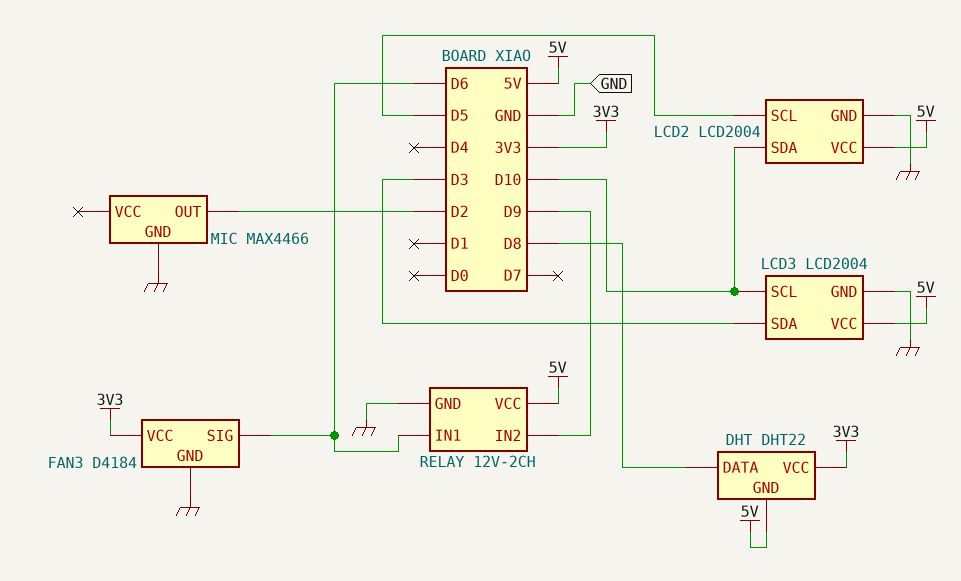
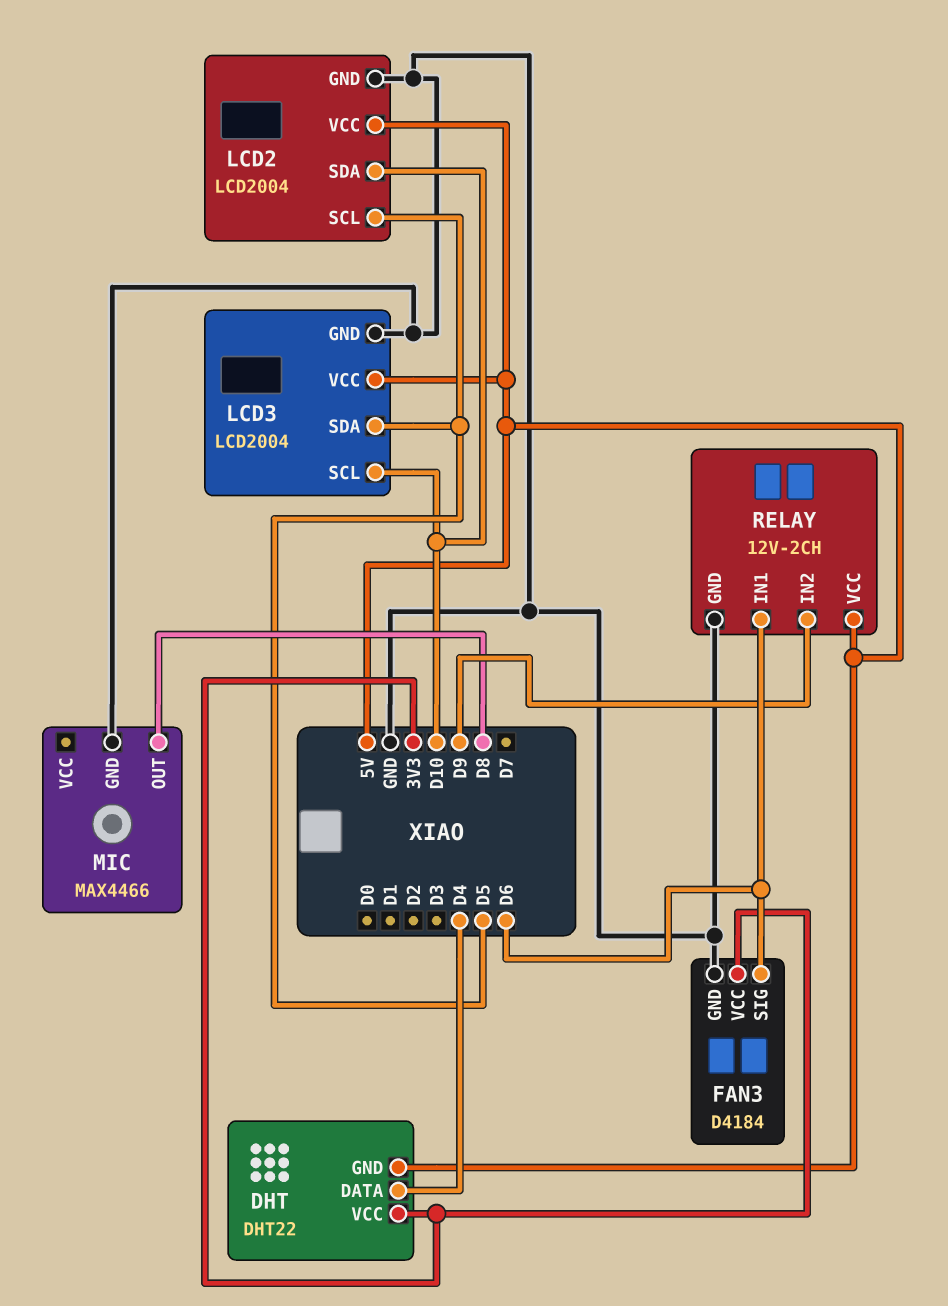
DHT pin DATA: D8 -> D4
LCD3 pin SDA: D3 -> D5
MIC pin OUT: D2 -> D8

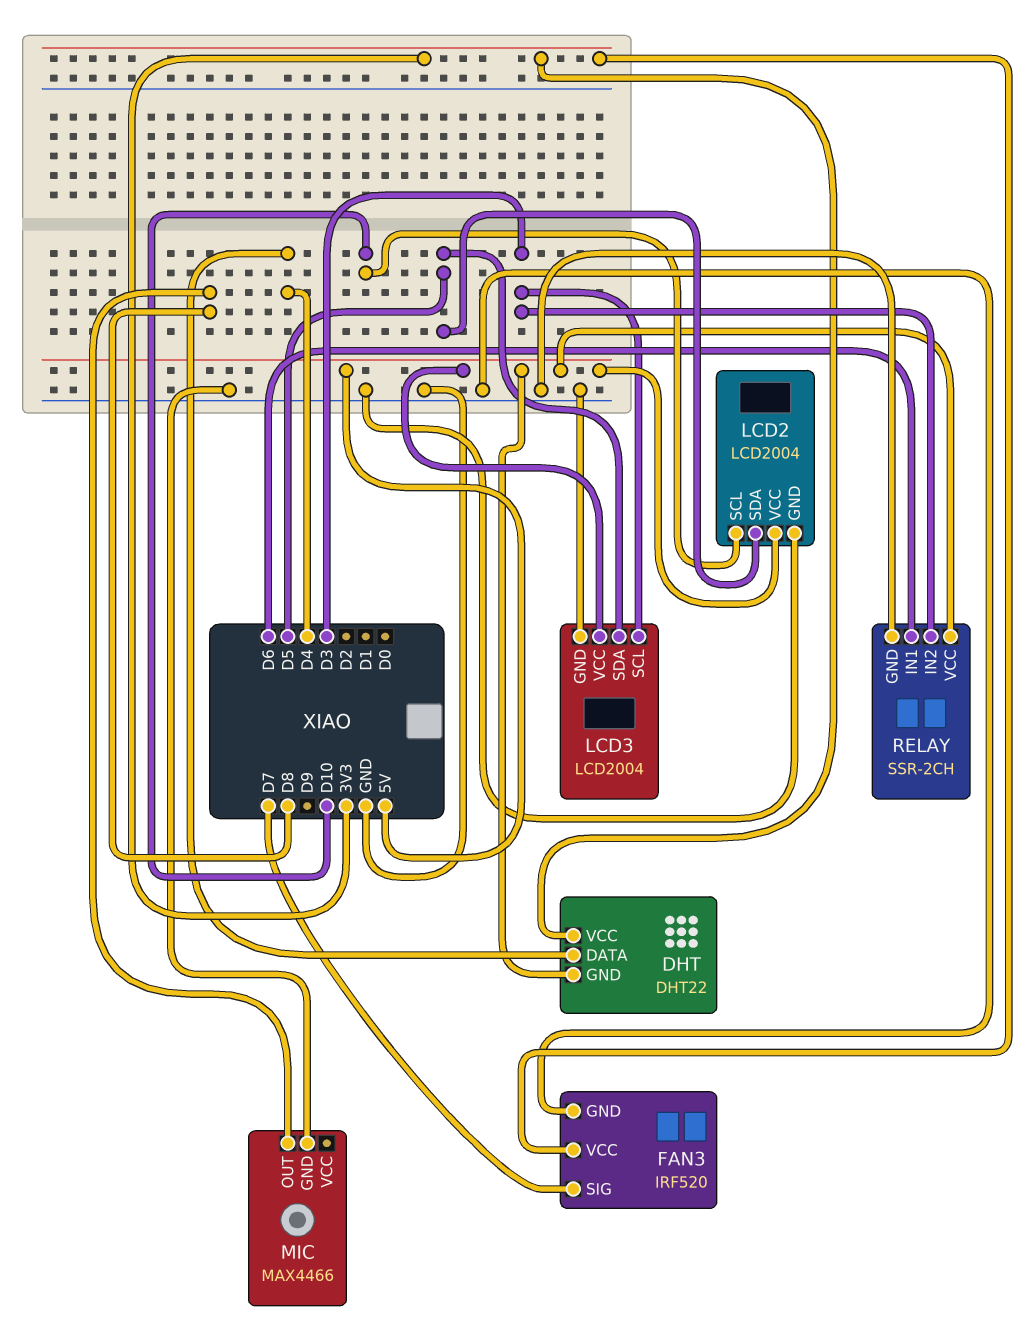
FAN3: D4184 -> IRF520
FAN3 pin SIG: D6 -> D7
LCD2 pin SCL: D5 -> D10
LCD2 pin SDA: D10 -> D5
LCD3 pin SCL: D10 -> D3
RELAY: 12V-2CH -> SSR-2CH
RELAY pin IN2: D9 -> D3

